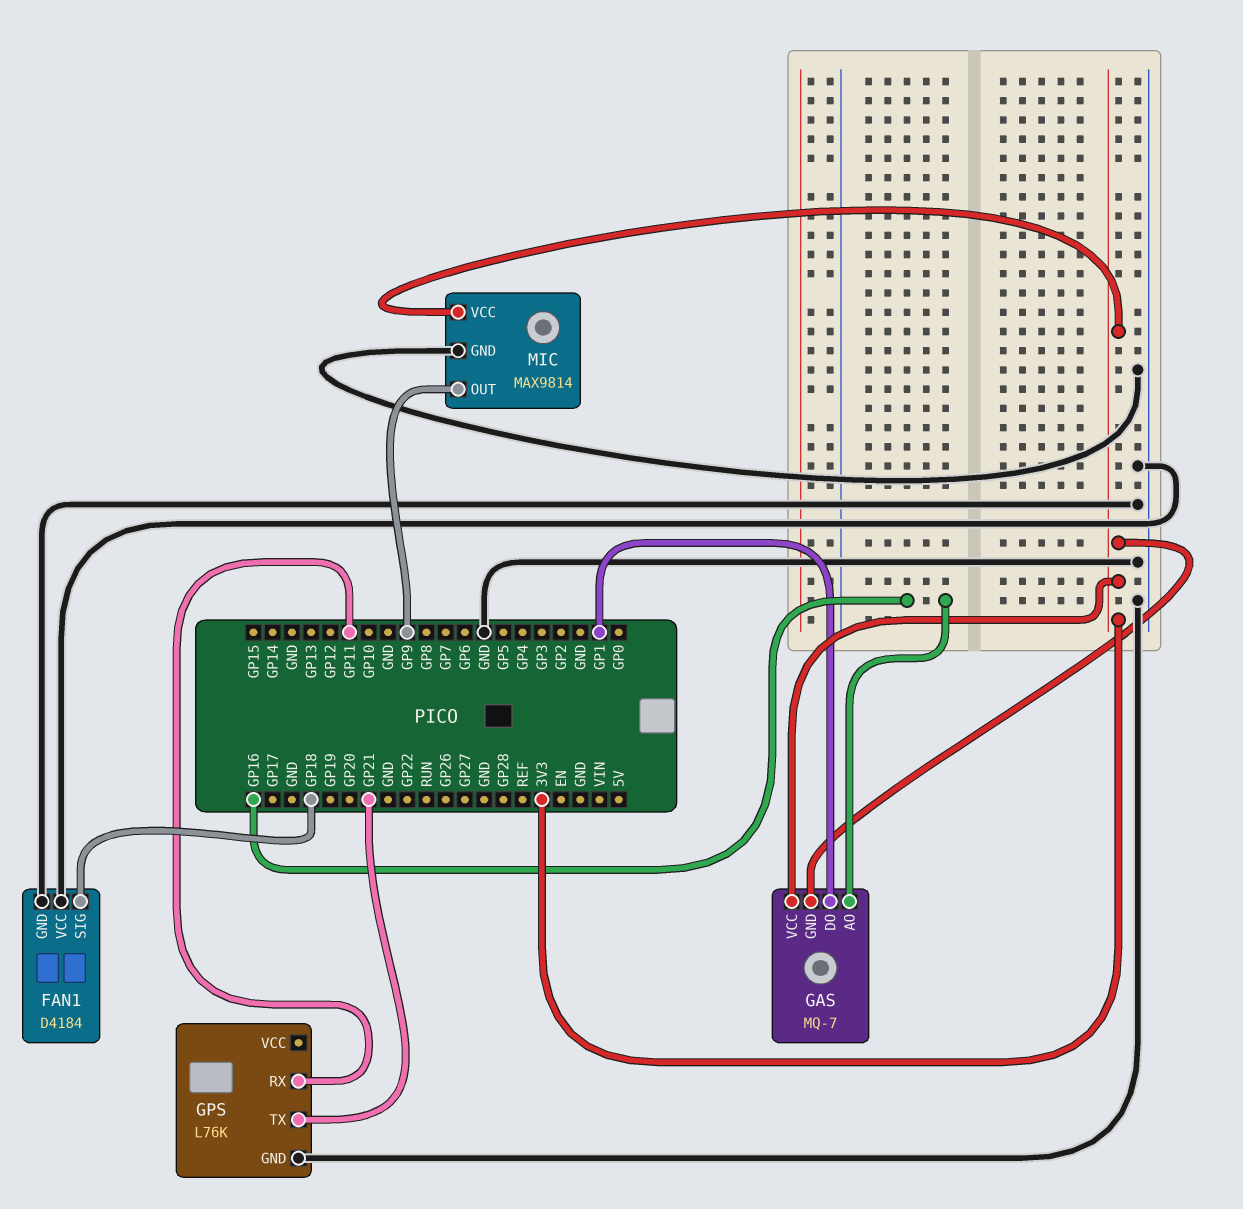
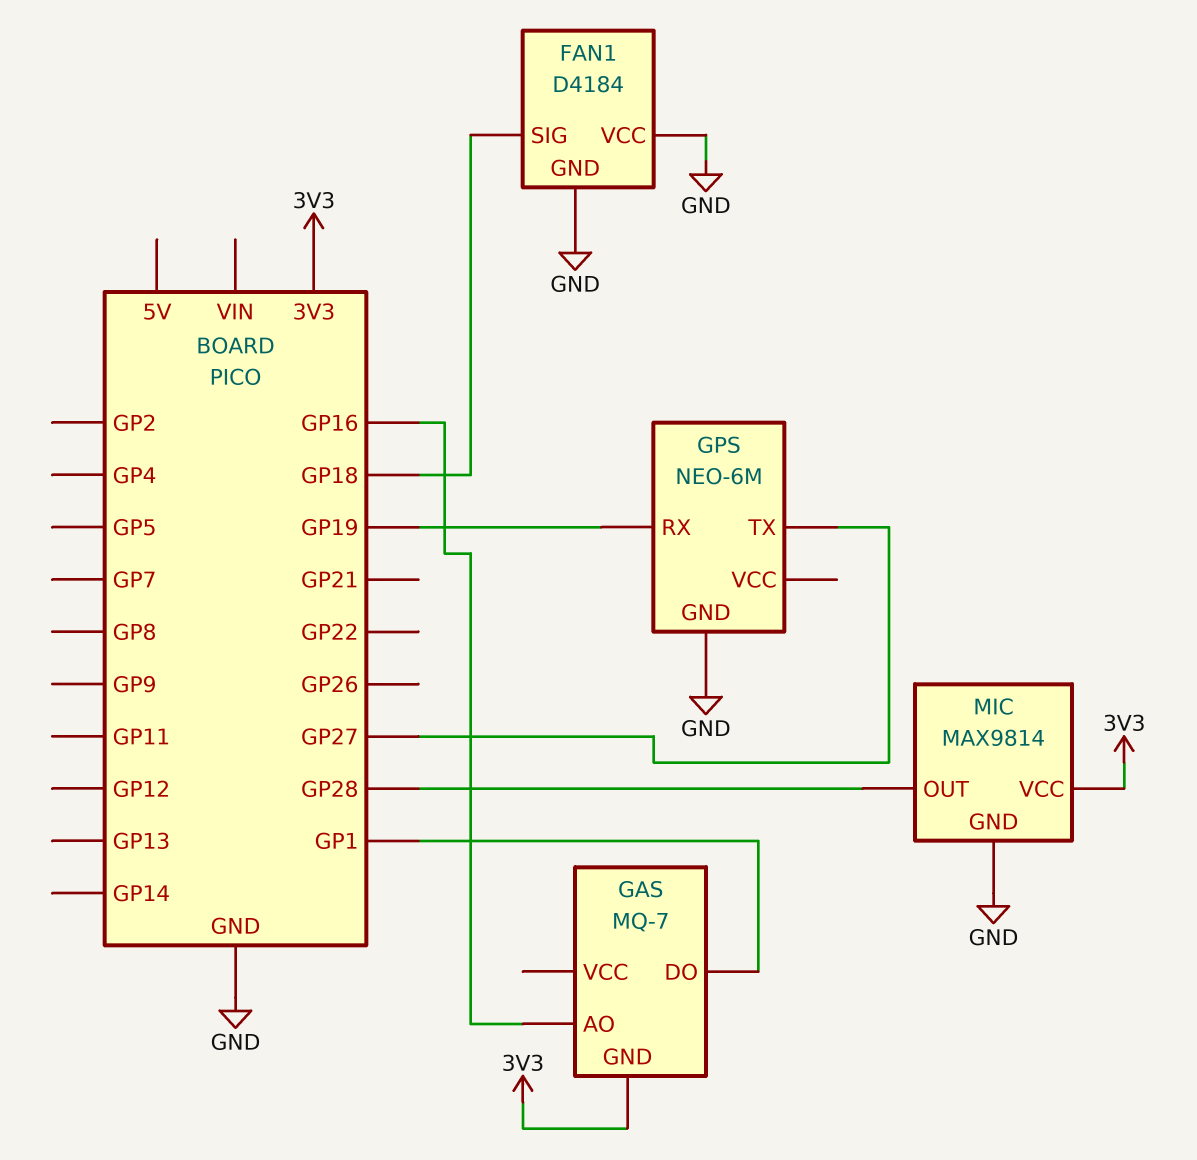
GAS pin VCC: 3V3 -> none
GPS: L76K -> NEO-6M
GPS pin RX: GP11 -> GP19
GPS pin TX: GP21 -> GP27
MIC pin OUT: GP9 -> GP28

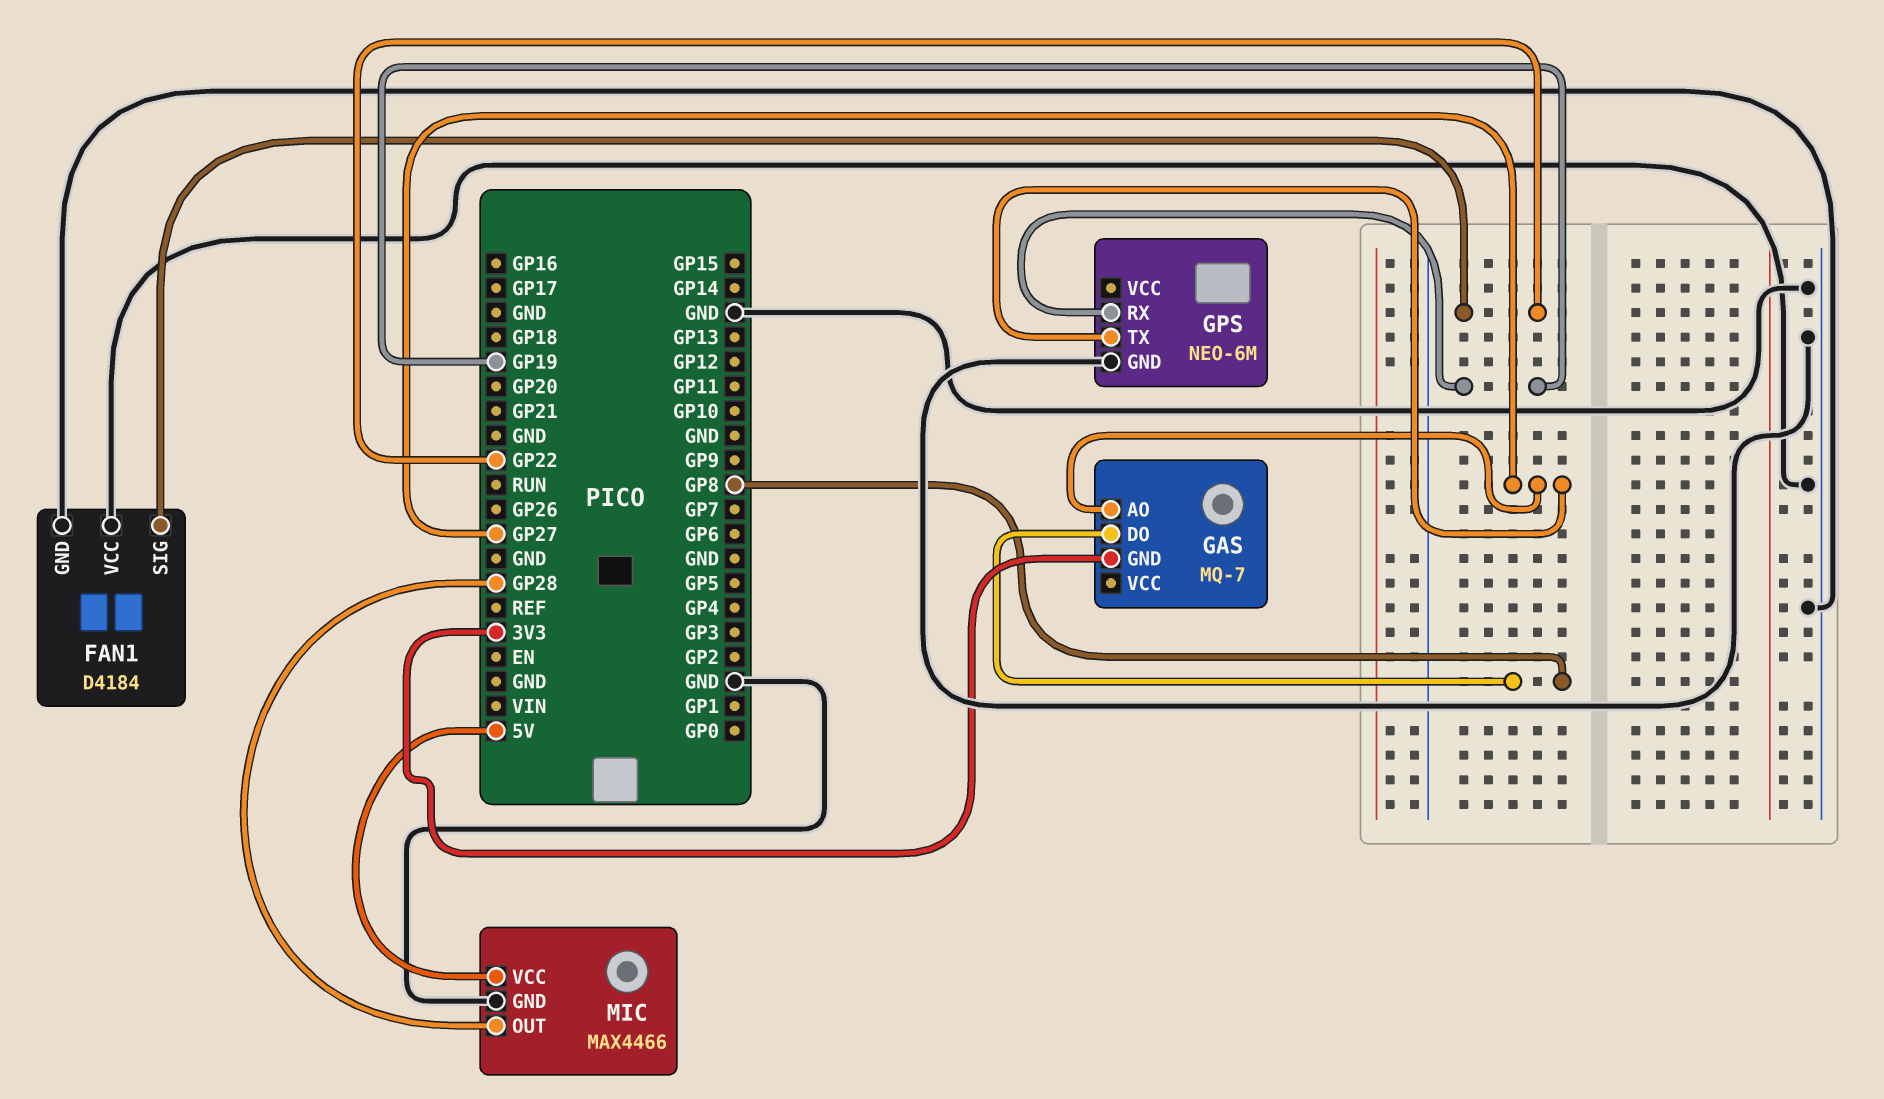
FAN1 pin SIG: GP18 -> GP22
GAS pin AO: GP16 -> GP27
GAS pin DO: GP1 -> GP8
MIC: MAX9814 -> MAX4466
MIC pin VCC: 3V3 -> 5V

